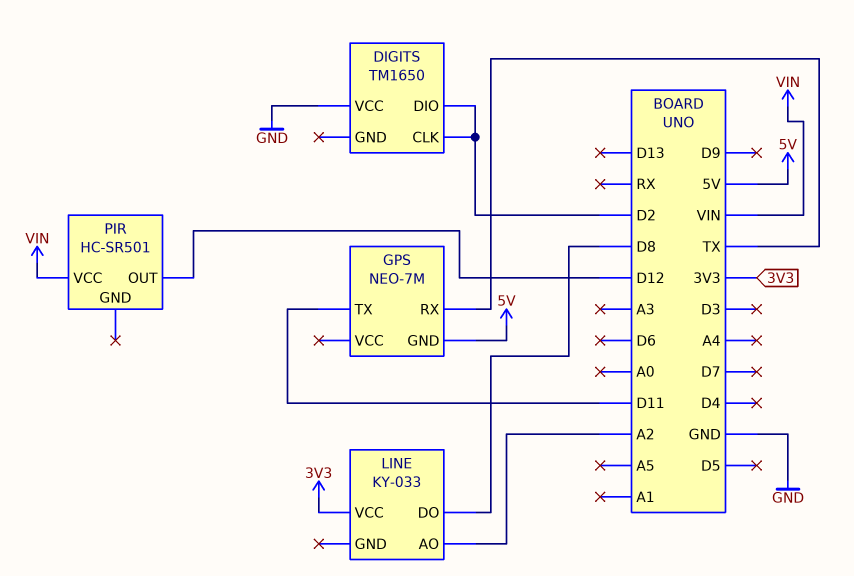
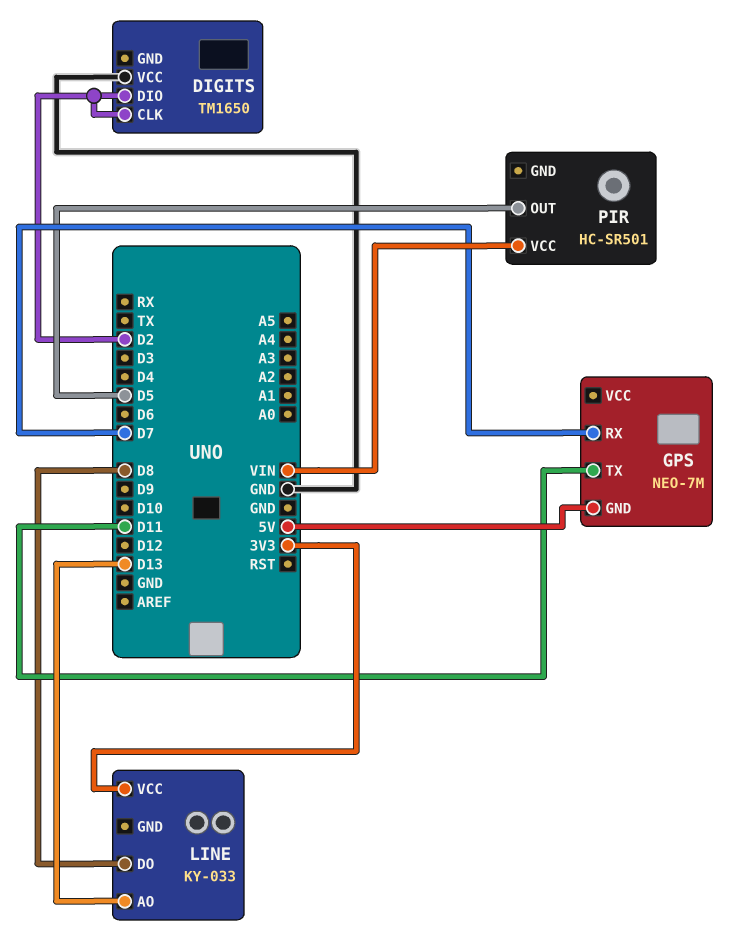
GPS pin RX: TX -> D7
LINE pin AO: A2 -> D13
PIR pin OUT: D12 -> D5

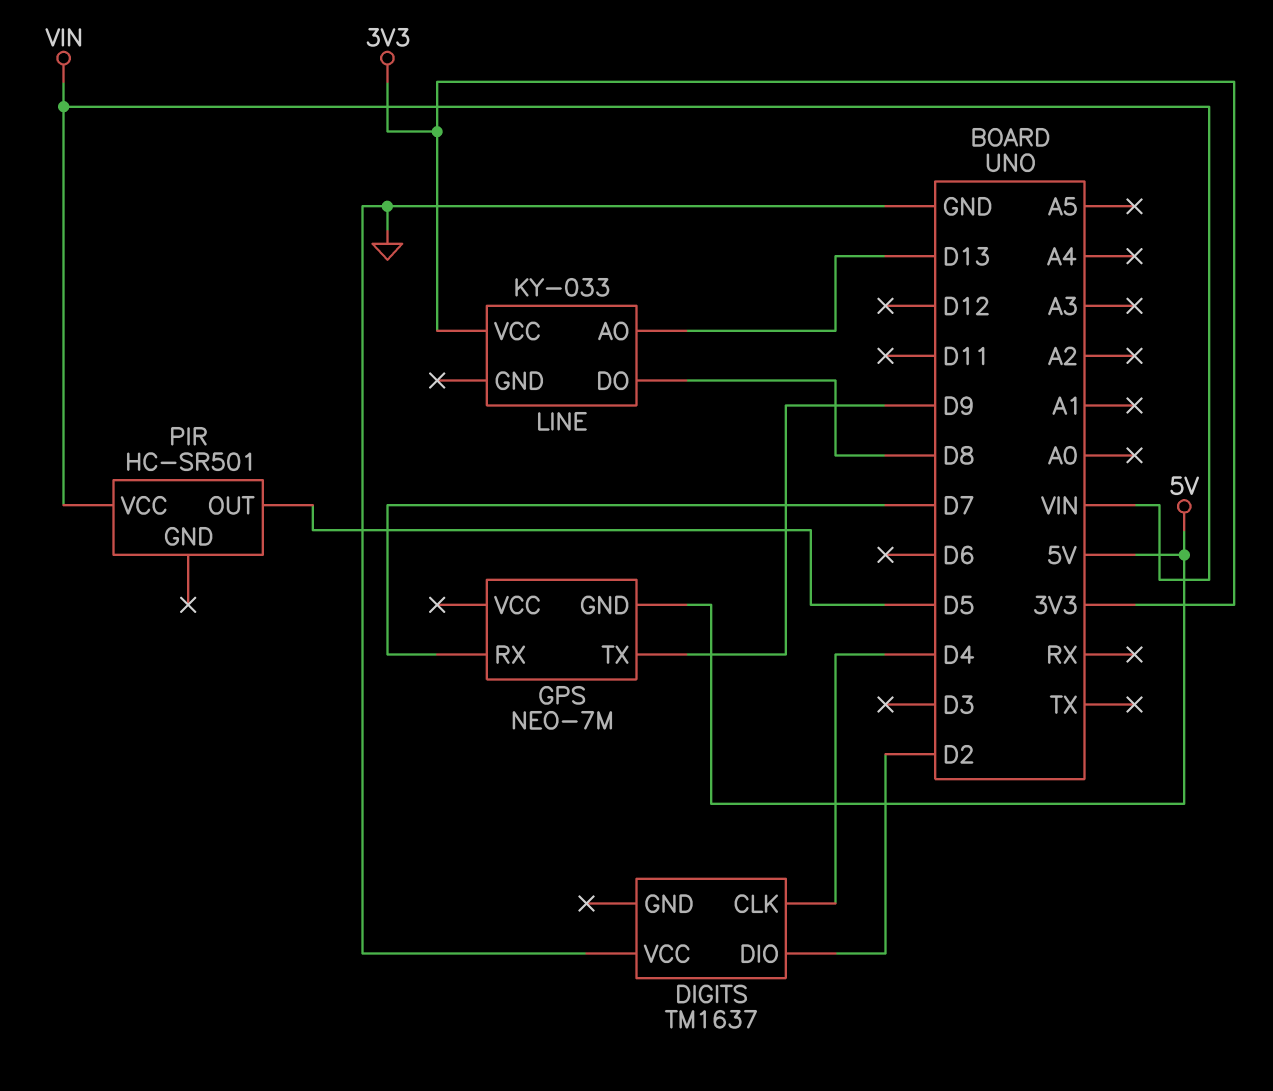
DIGITS: TM1650 -> TM1637
DIGITS pin CLK: D2 -> D4
GPS pin TX: D11 -> D9

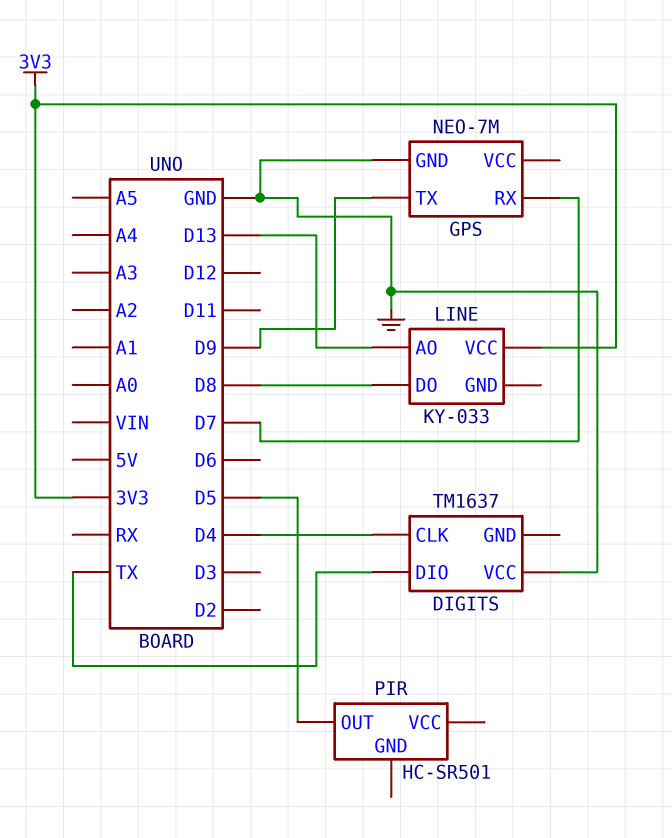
DIGITS pin DIO: D2 -> TX
GPS pin GND: 5V -> GND
PIR pin VCC: VIN -> none

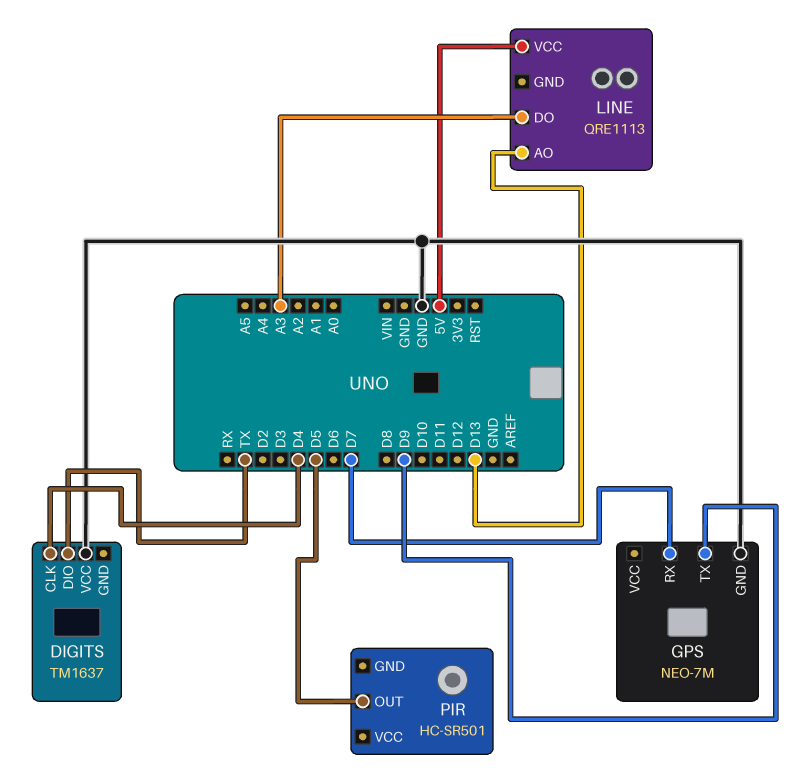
LINE: KY-033 -> QRE1113
LINE pin DO: D8 -> A3
LINE pin VCC: 3V3 -> 5V

